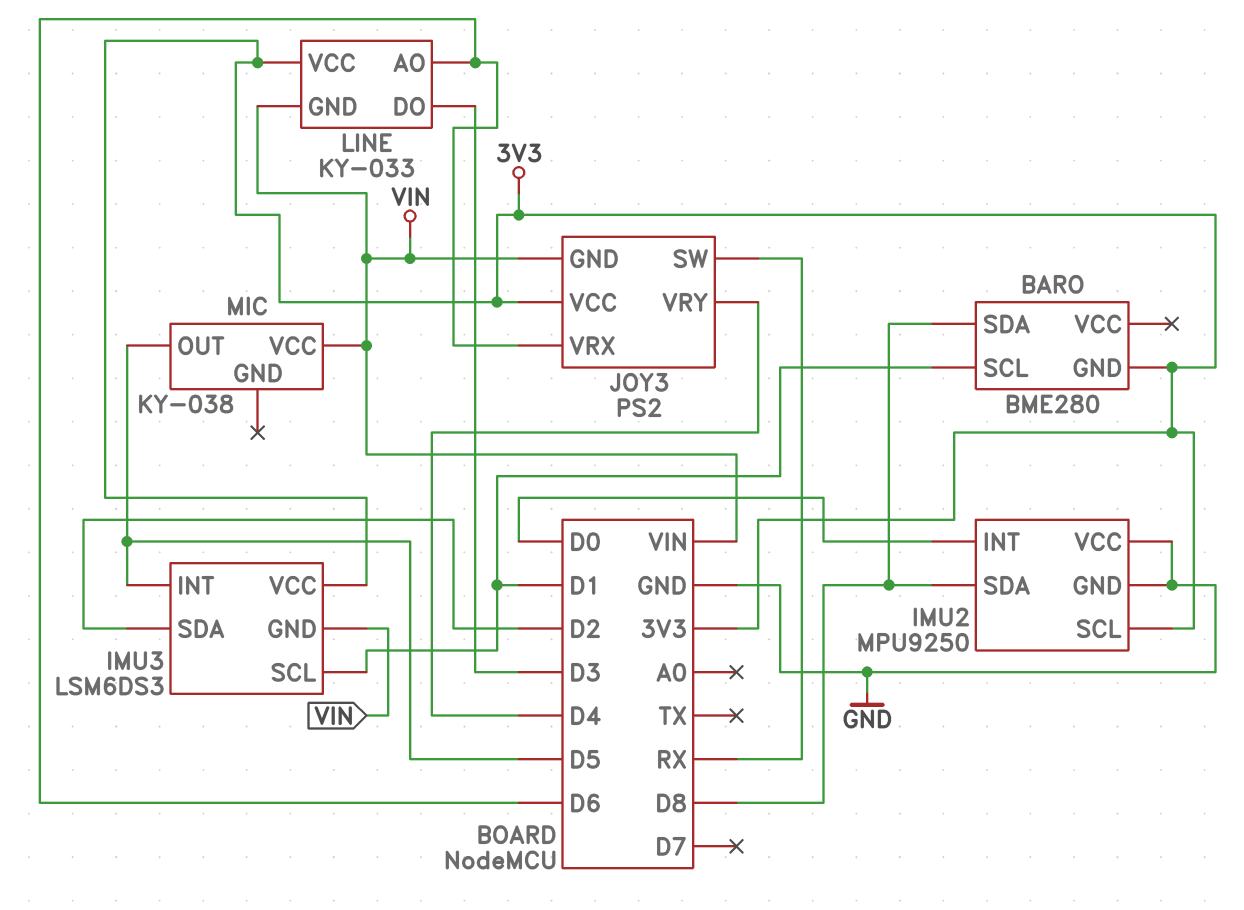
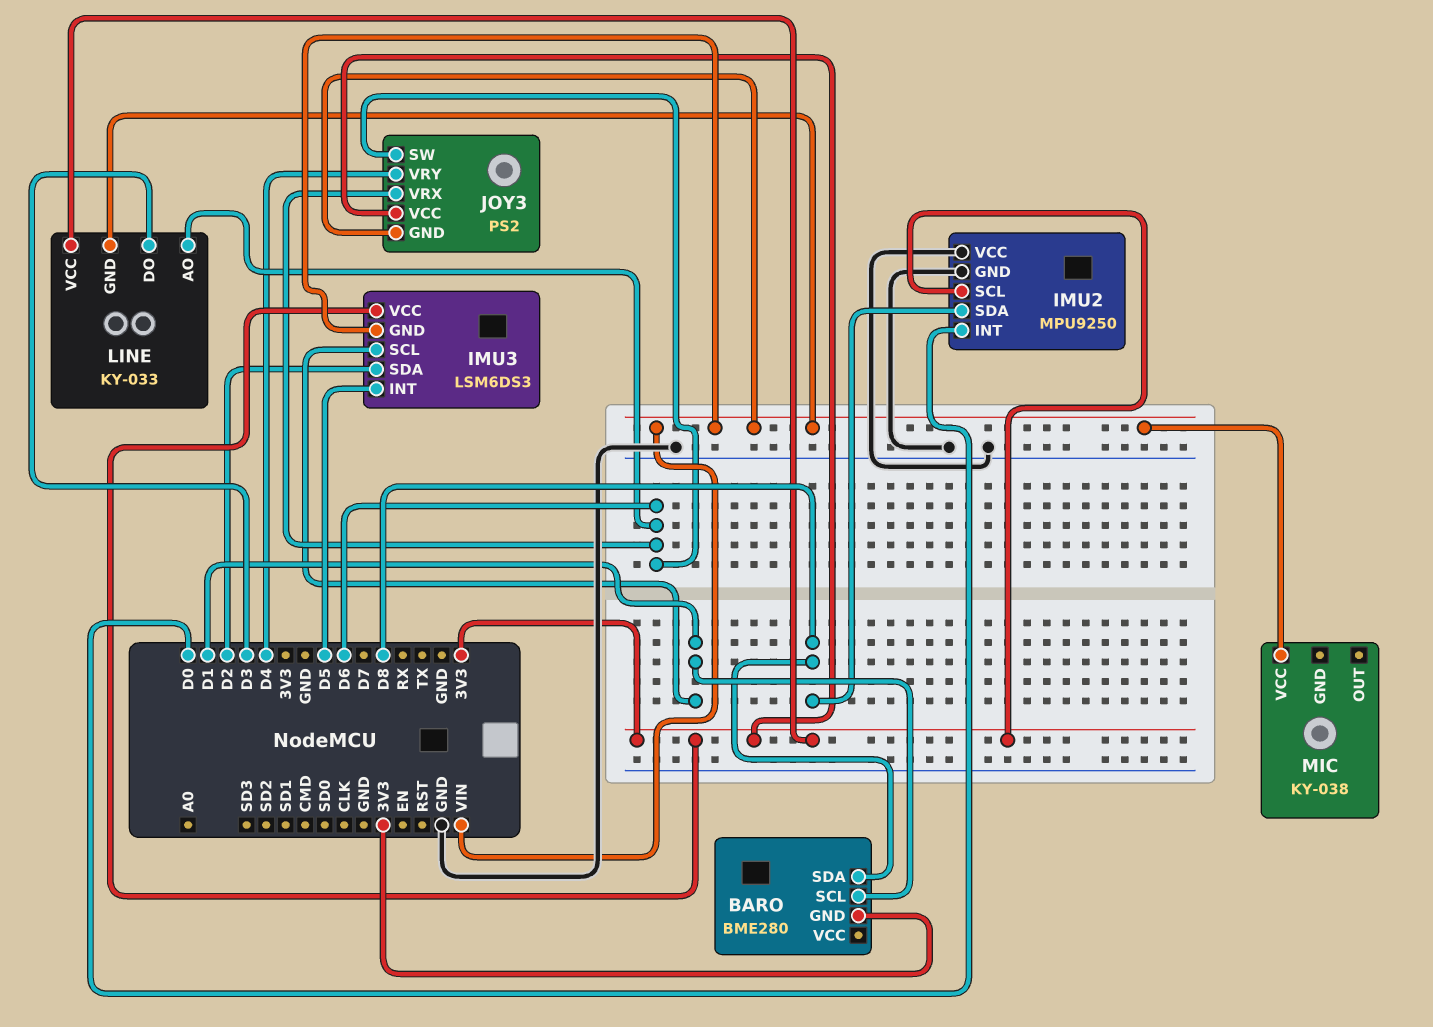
JOY3 pin SW: RX -> D6
MIC pin OUT: D5 -> none

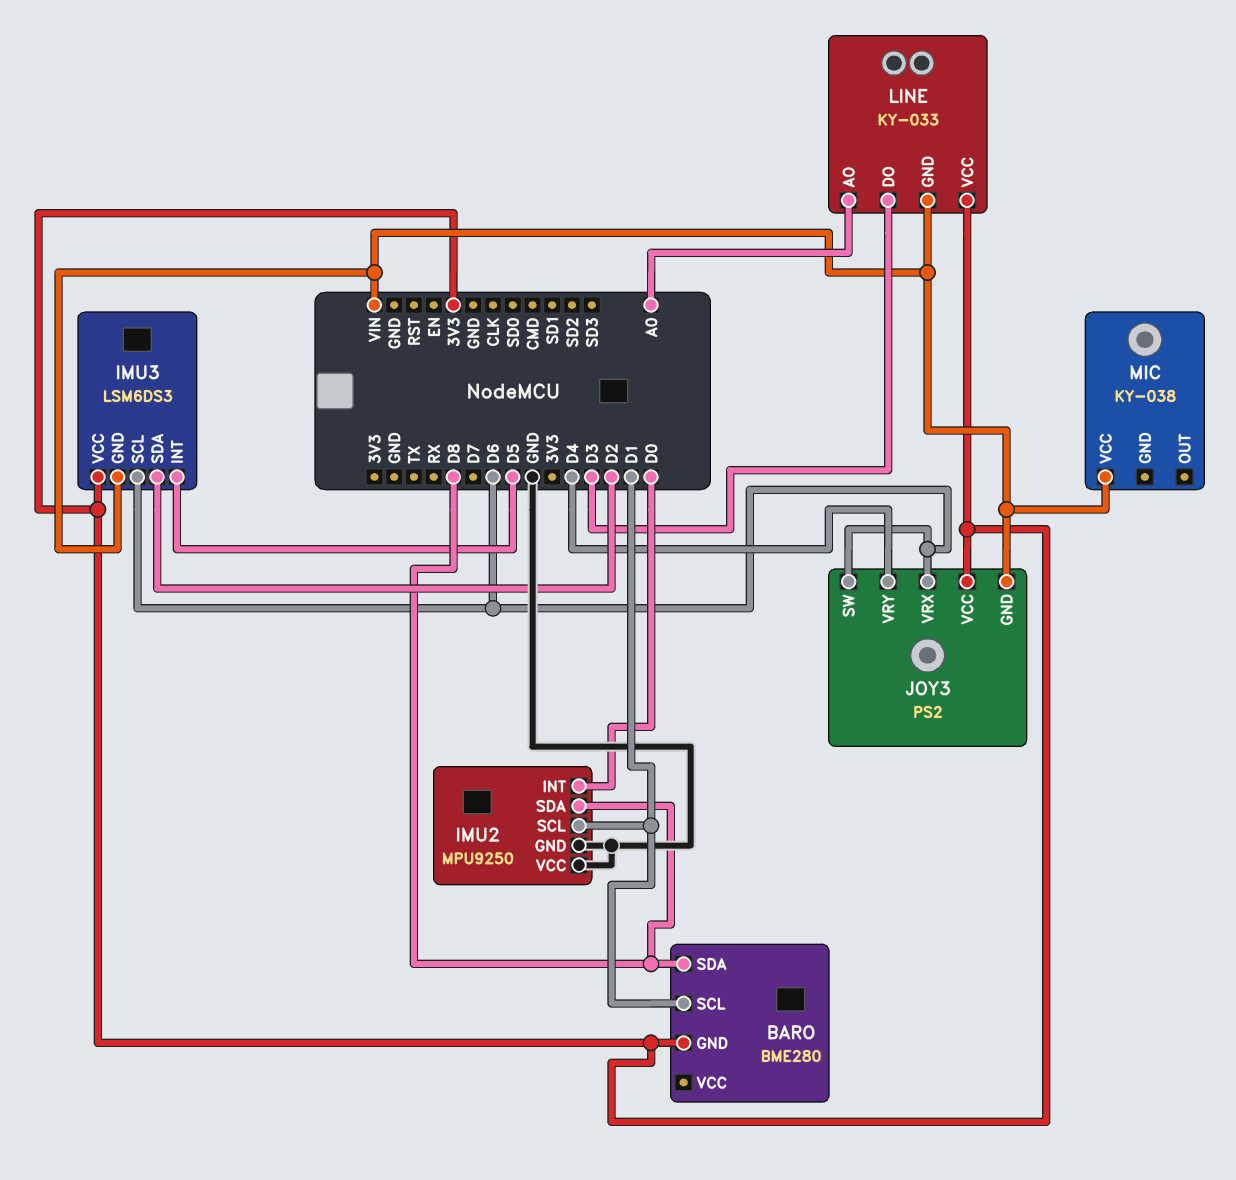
IMU2 pin SCL: 3V3 -> D1
IMU3 pin SCL: D1 -> D6
LINE pin AO: D6 -> A0

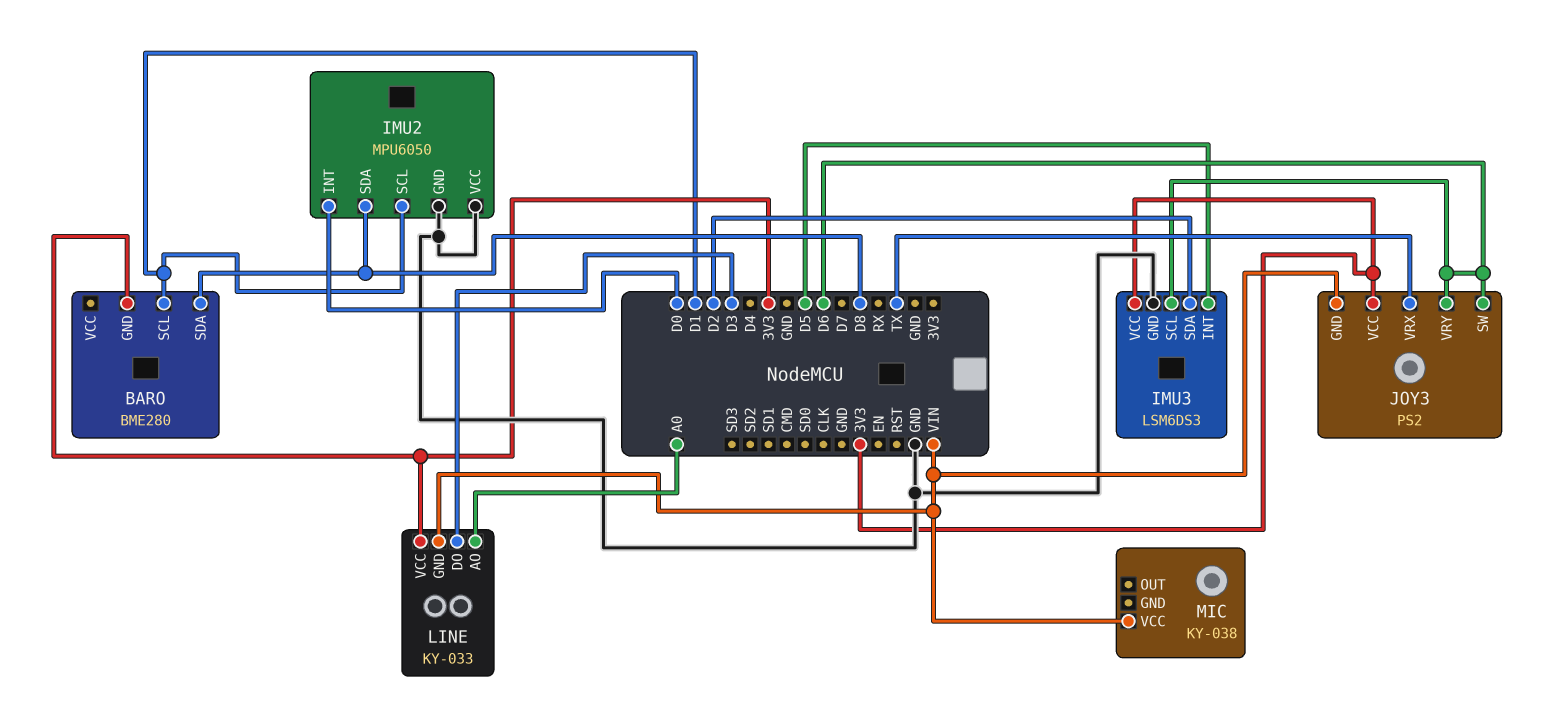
IMU2: MPU9250 -> MPU6050
IMU3 pin GND: VIN -> GND
JOY3 pin VRX: D6 -> TX
JOY3 pin VRY: D4 -> D6

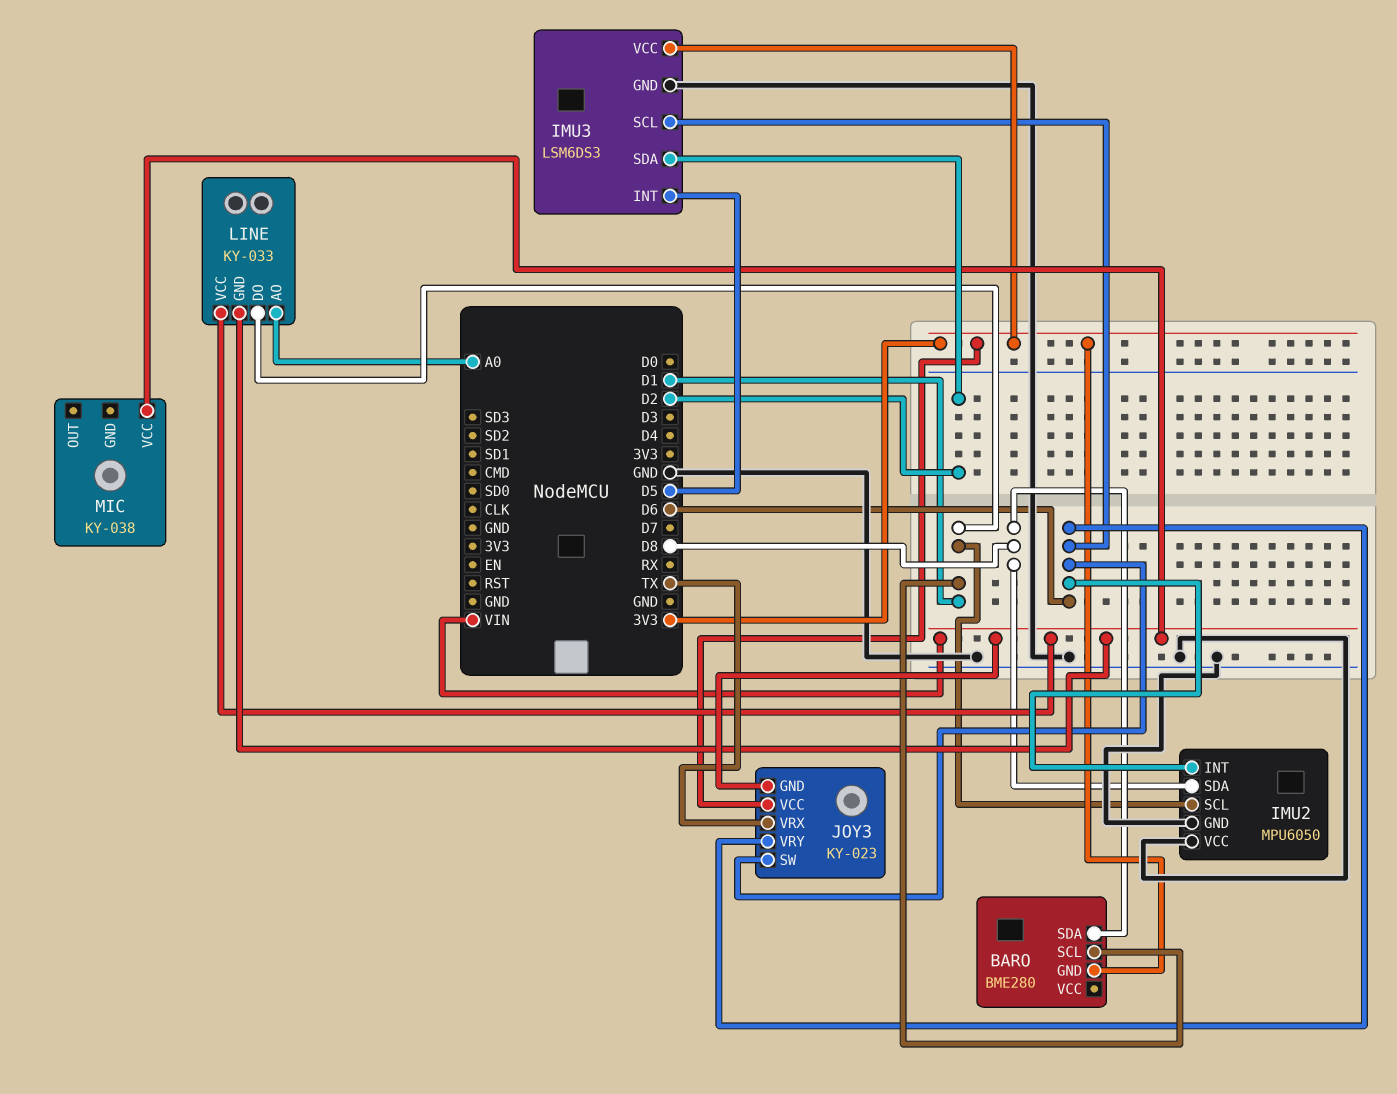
IMU2 pin INT: D0 -> D6
JOY3: PS2 -> KY-023
LINE pin DO: D3 -> D1
LINE pin VCC: 3V3 -> VIN

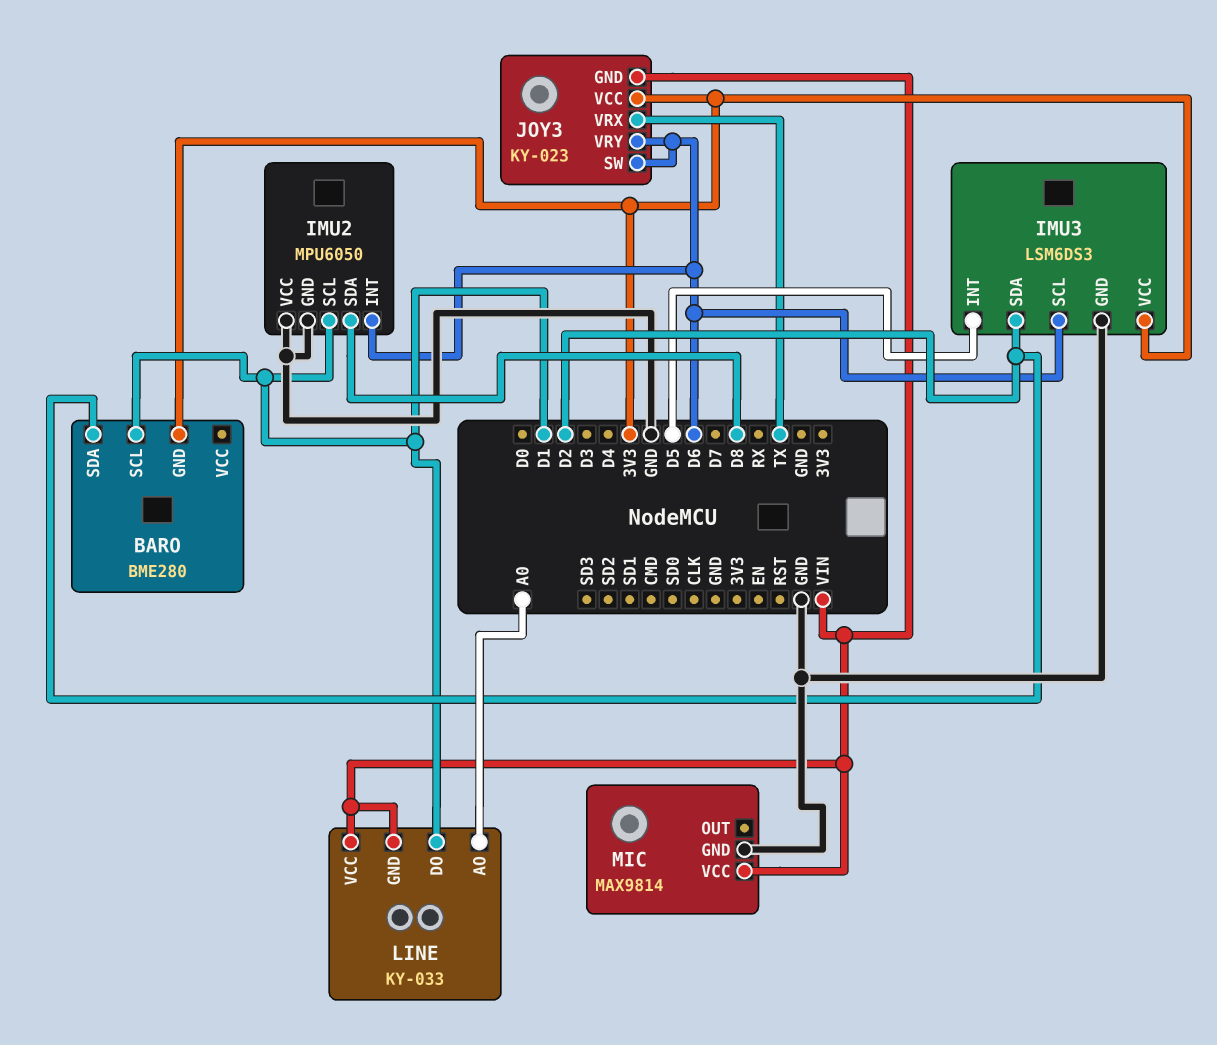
BARO pin SDA: D8 -> D2
MIC: KY-038 -> MAX9814
MIC pin GND: none -> GND

